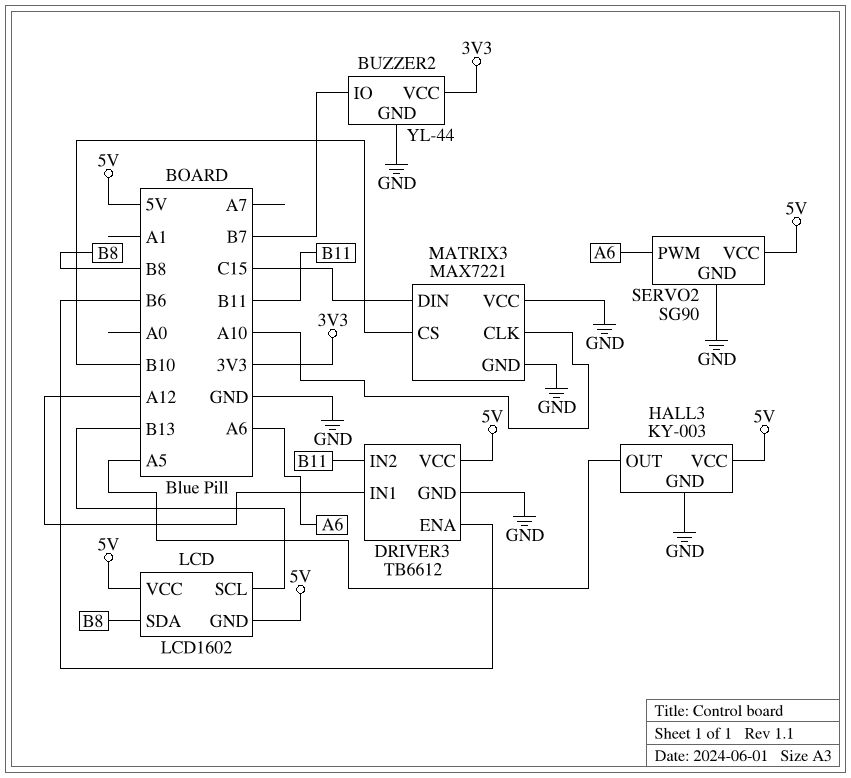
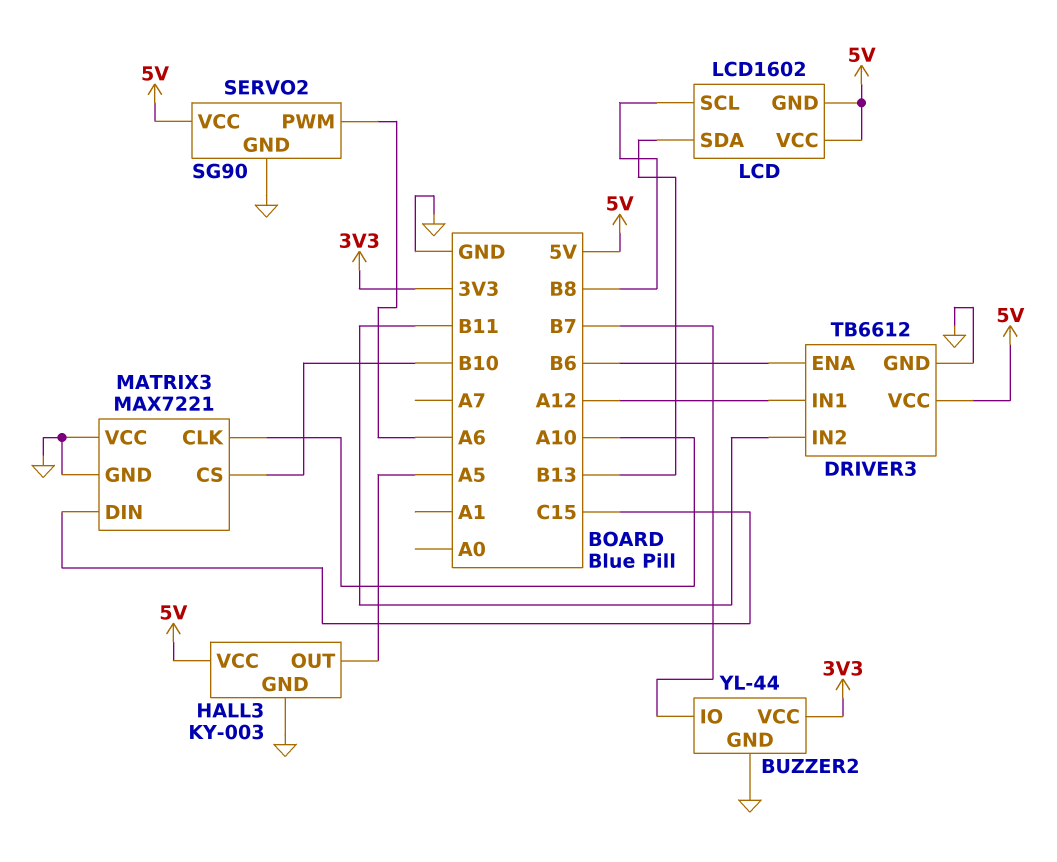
LCD pin SCL: B13 -> B8
LCD pin SDA: B8 -> B13

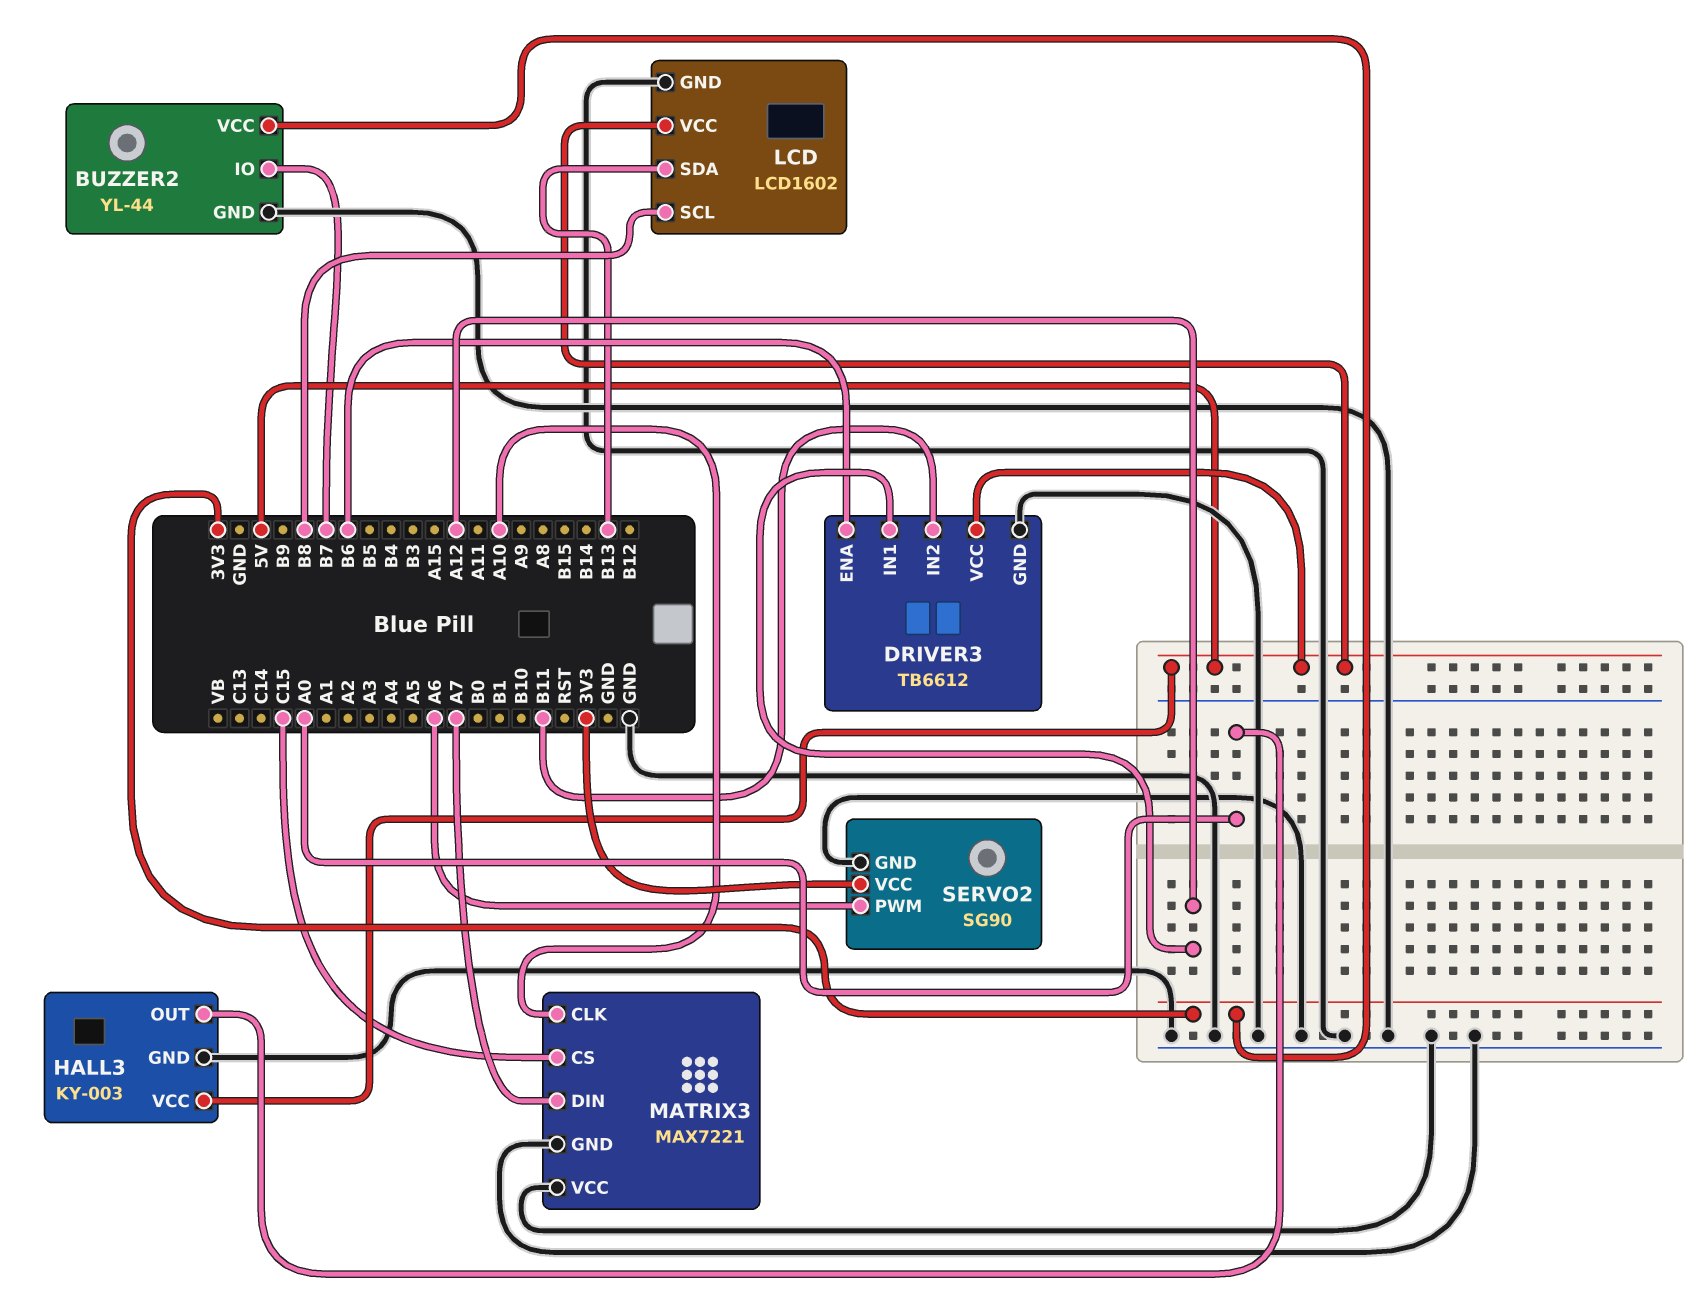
HALL3 pin OUT: A5 -> A0
LCD pin GND: 5V -> GND
MATRIX3 pin CS: B10 -> C15
MATRIX3 pin DIN: C15 -> A7
SERVO2 pin VCC: 5V -> 3V3

